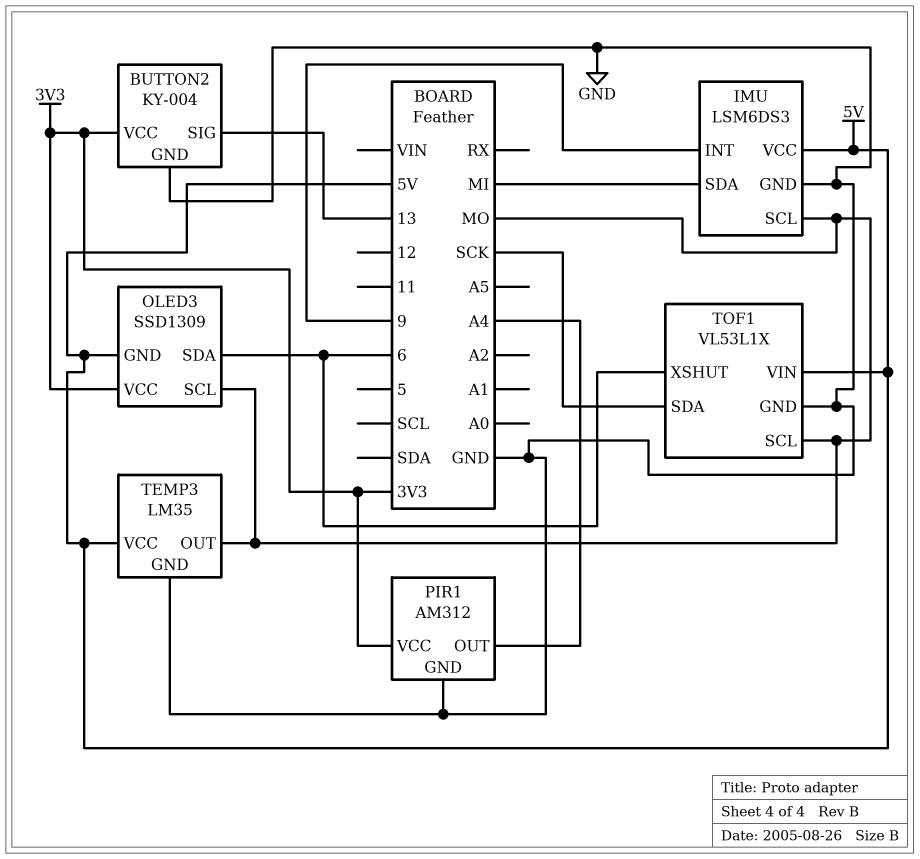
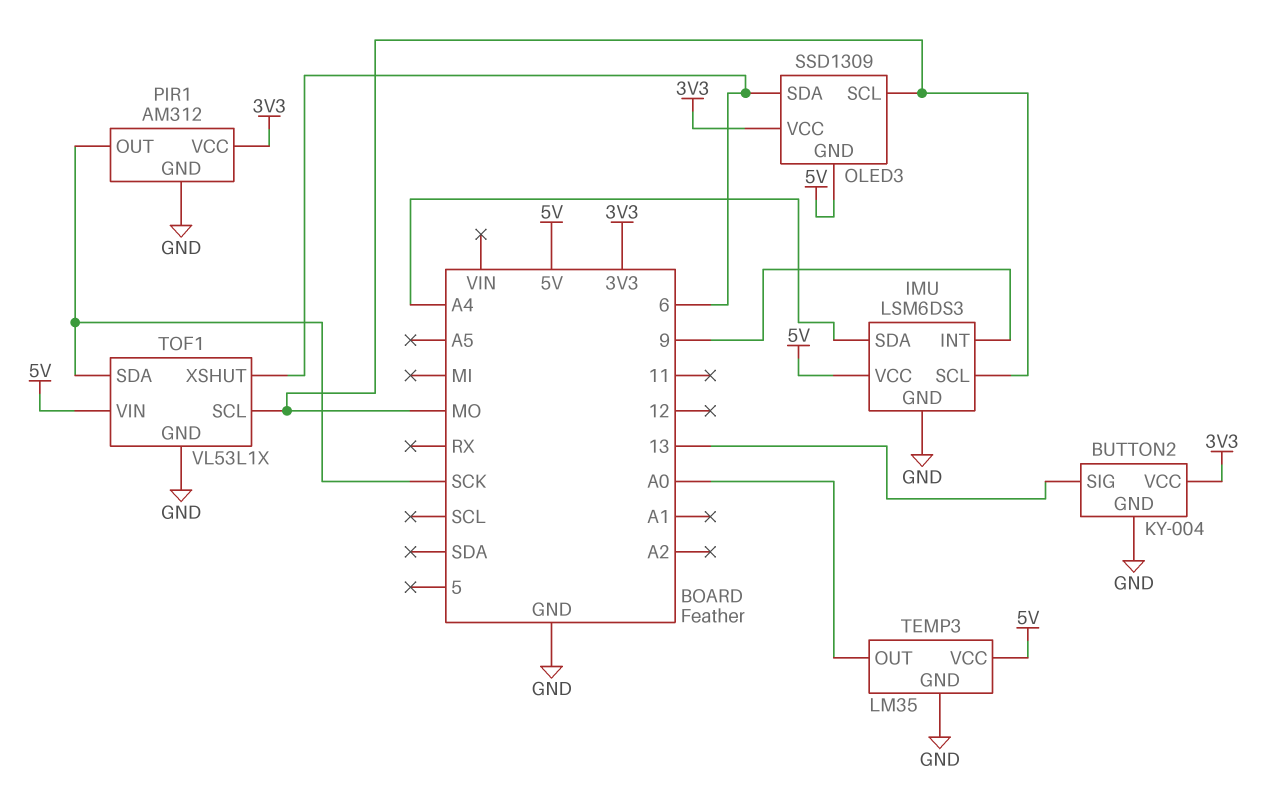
IMU pin SDA: MI -> A4
PIR1 pin OUT: A4 -> SCK
TEMP3 pin OUT: MO -> A0

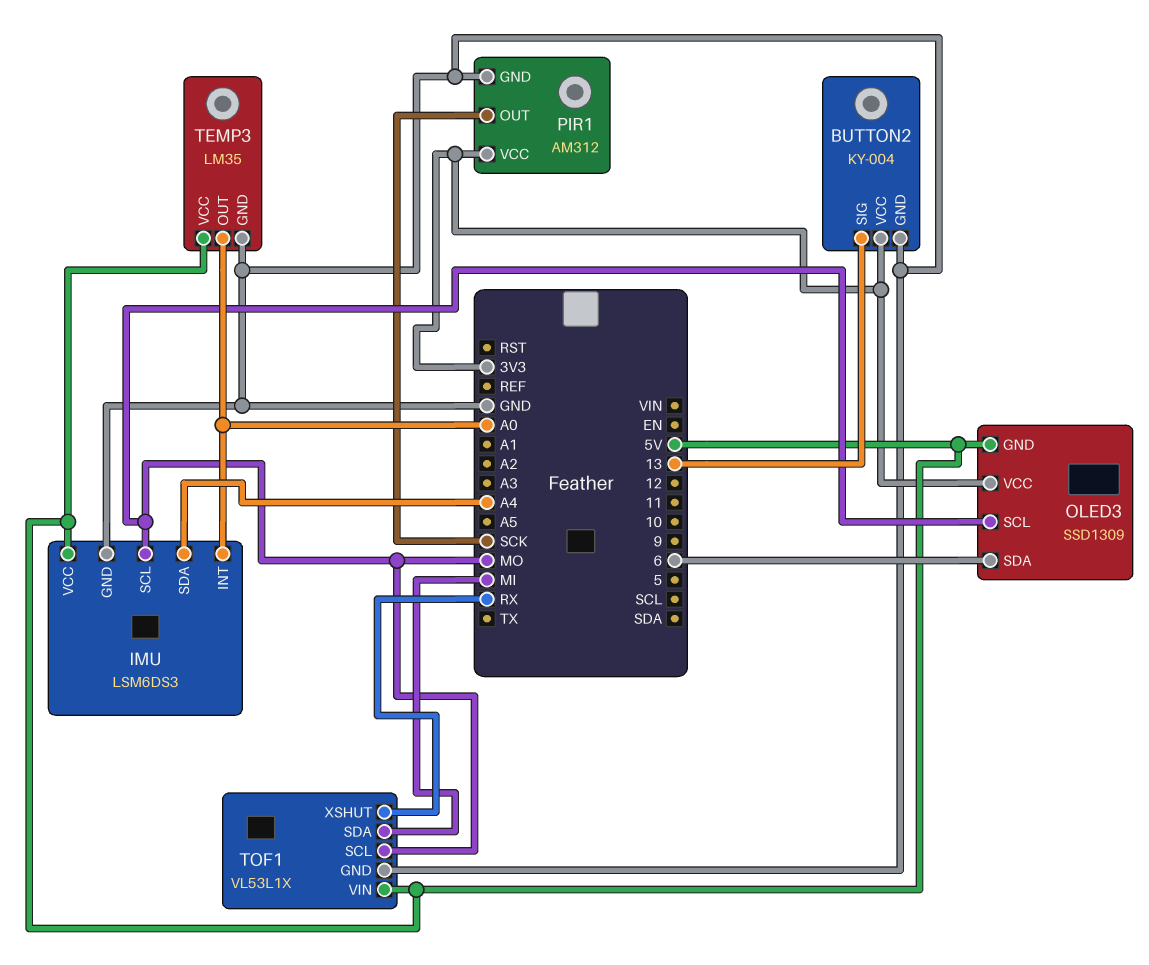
IMU pin INT: 9 -> A0
TOF1 pin SDA: SCK -> MI
TOF1 pin XSHUT: 6 -> RX

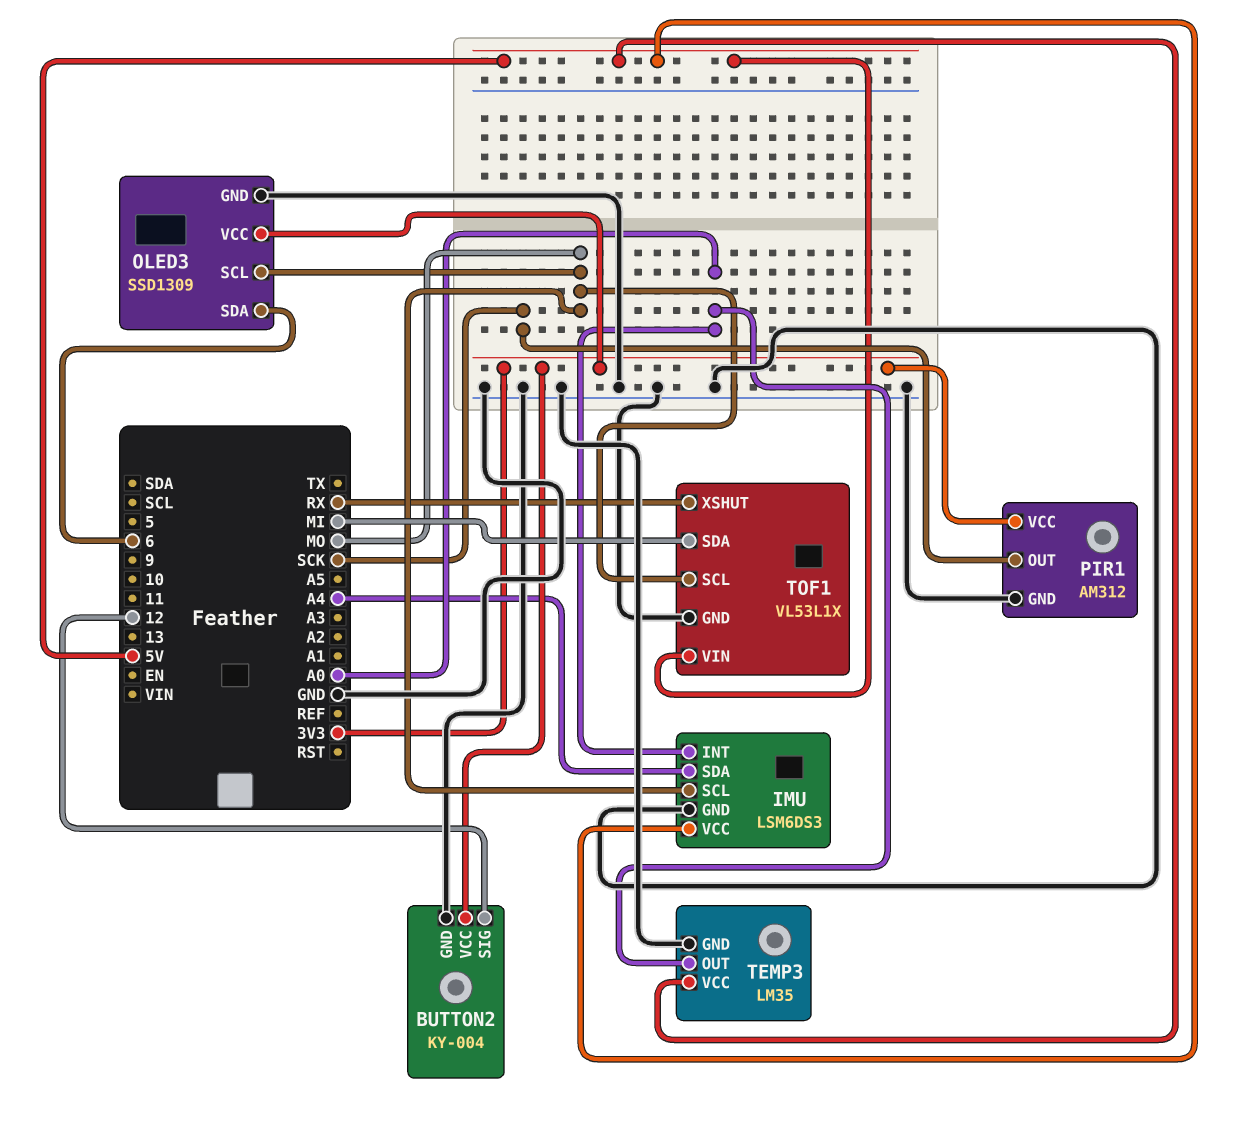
BUTTON2 pin SIG: 13 -> 12
OLED3 pin GND: 5V -> GND

